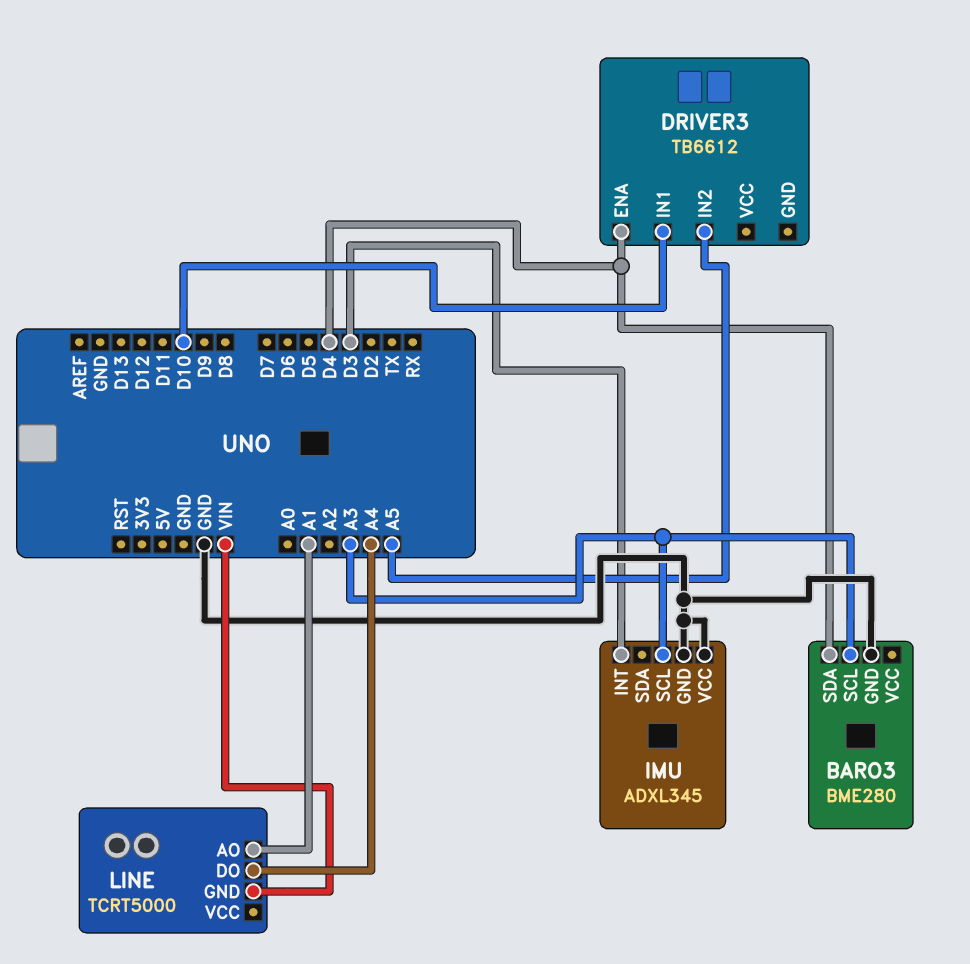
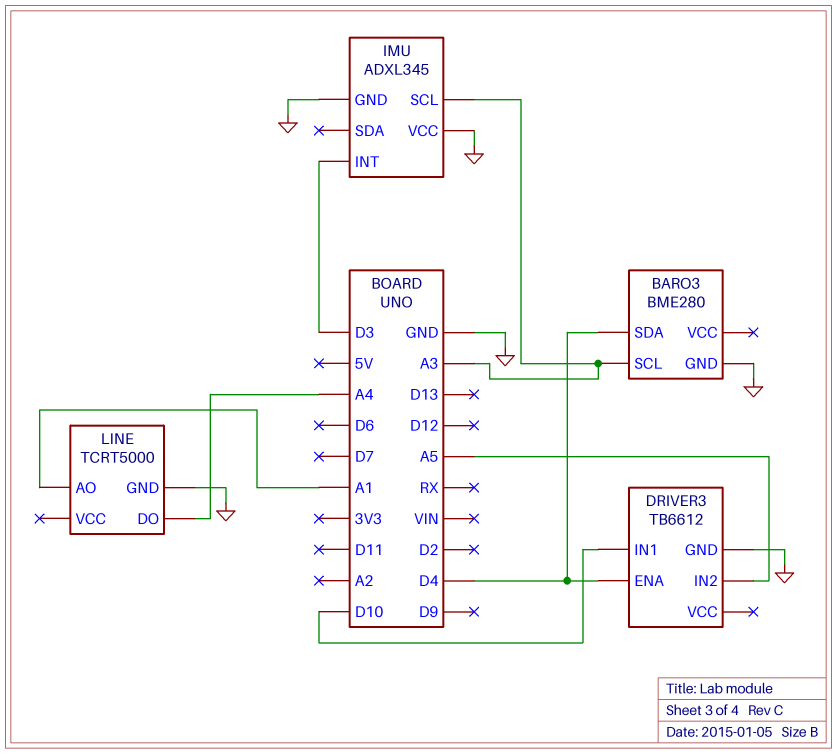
DRIVER3 pin GND: none -> GND
LINE pin GND: VIN -> GND

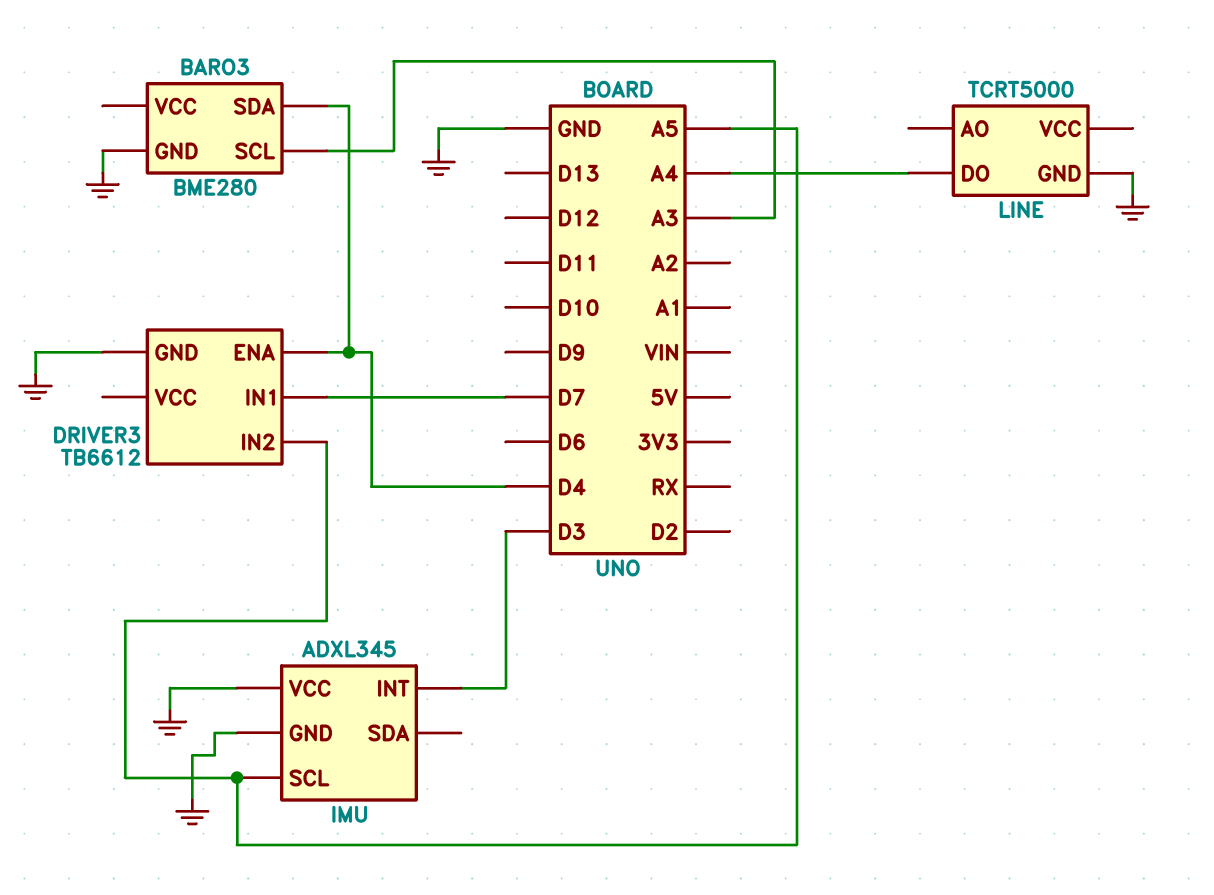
DRIVER3 pin IN1: D10 -> D7
IMU pin SCL: A3 -> A5
LINE pin AO: A1 -> none

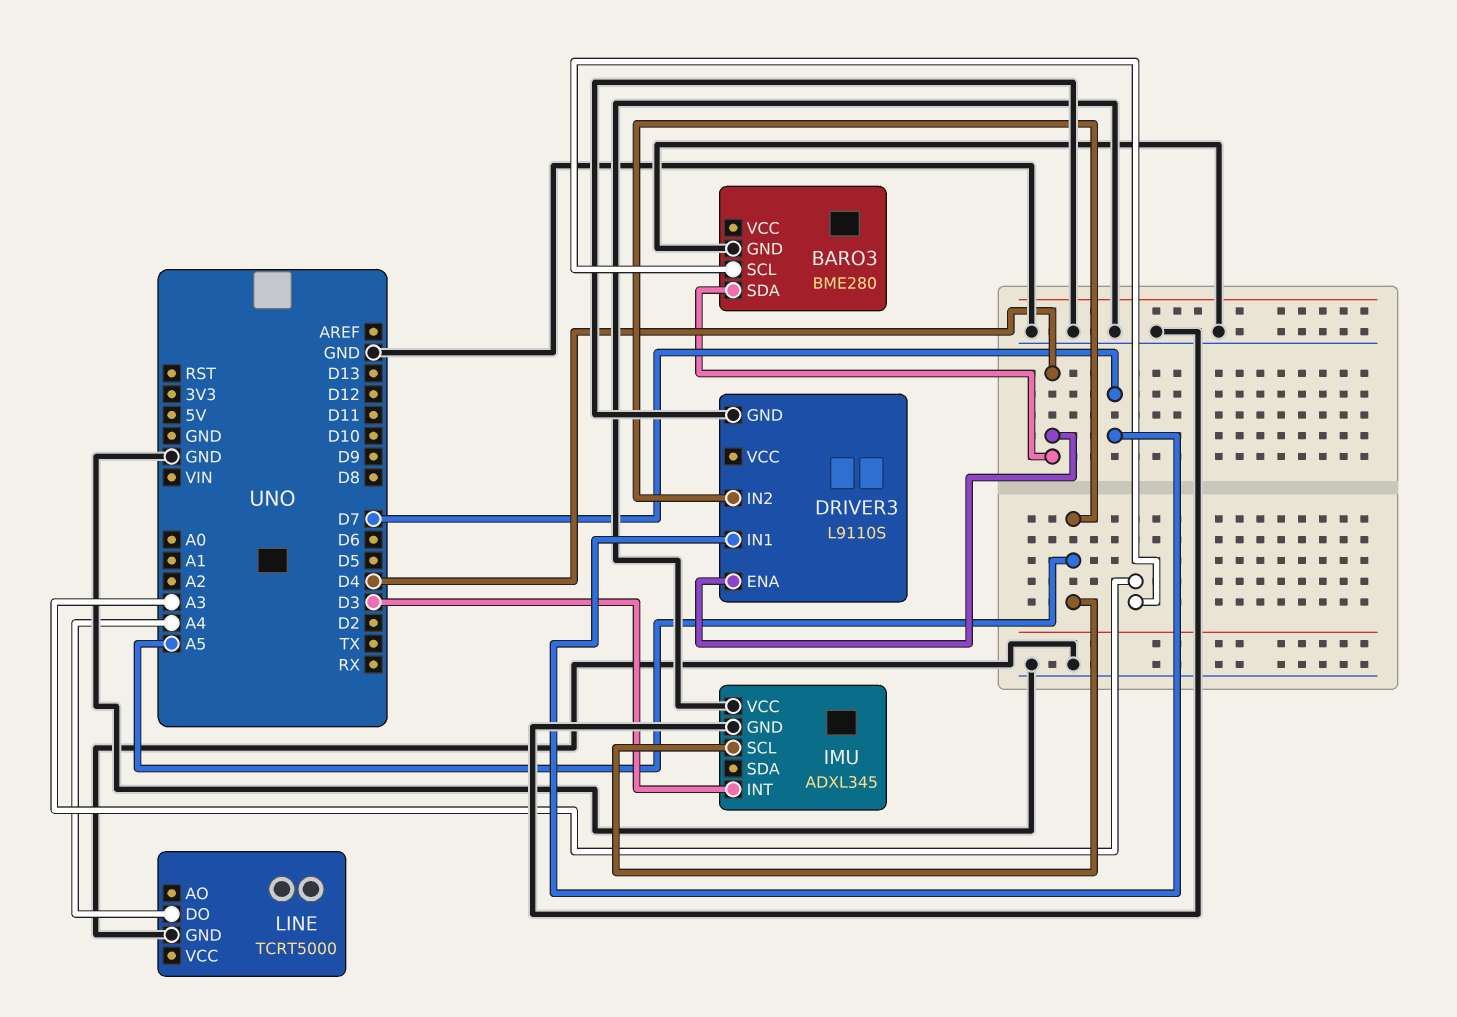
DRIVER3: TB6612 -> L9110S

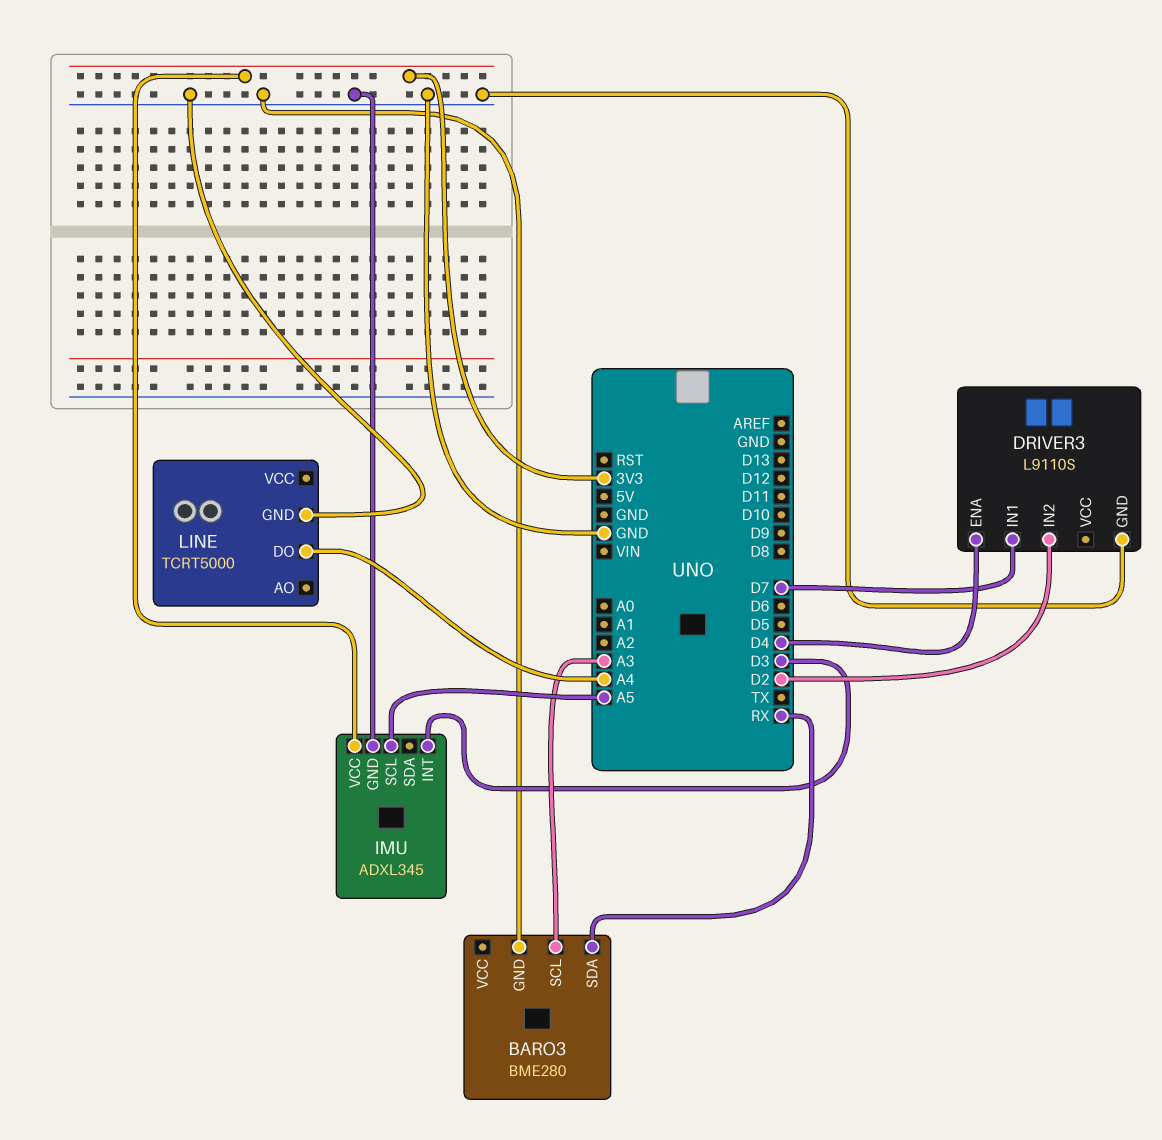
BARO3 pin SDA: D4 -> RX
DRIVER3 pin IN2: A5 -> D2
IMU pin VCC: GND -> 3V3

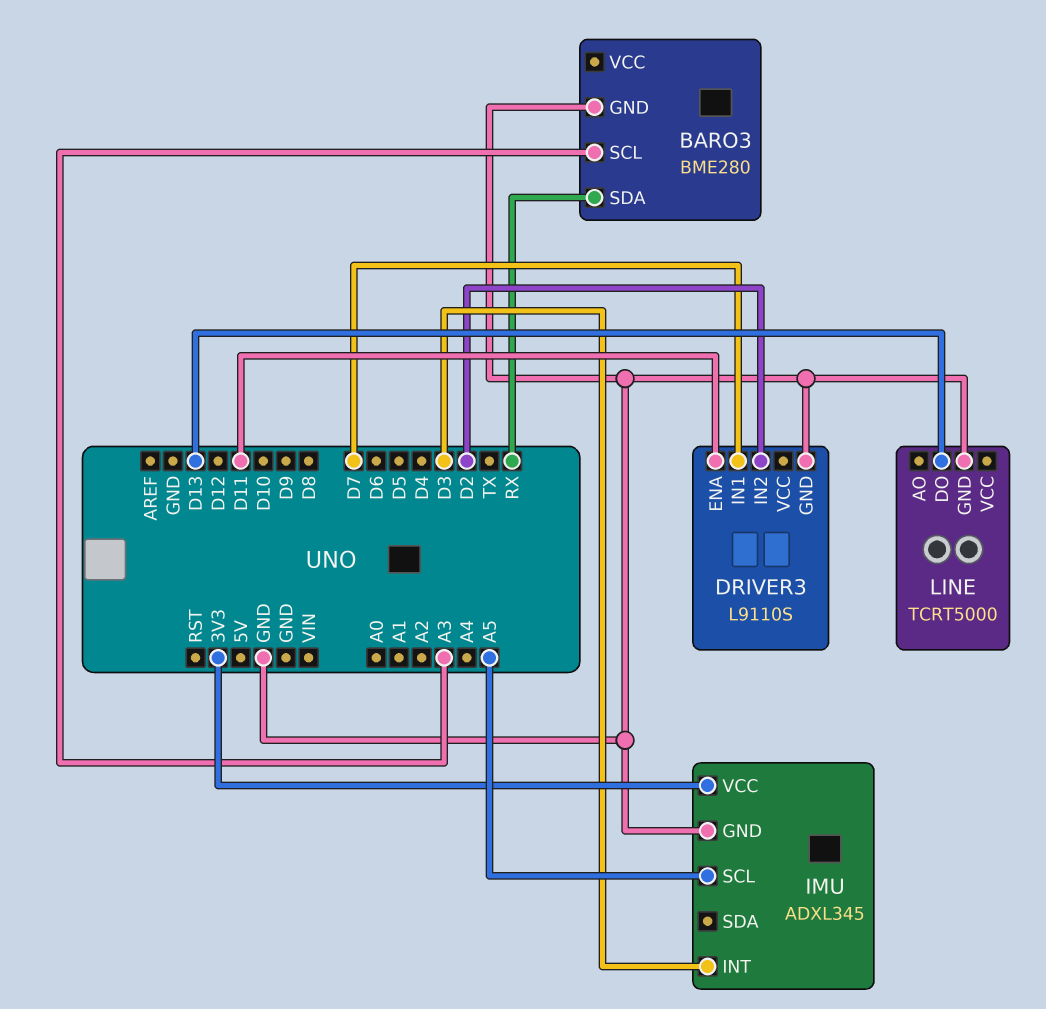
DRIVER3 pin ENA: D4 -> D11
LINE pin DO: A4 -> D13

